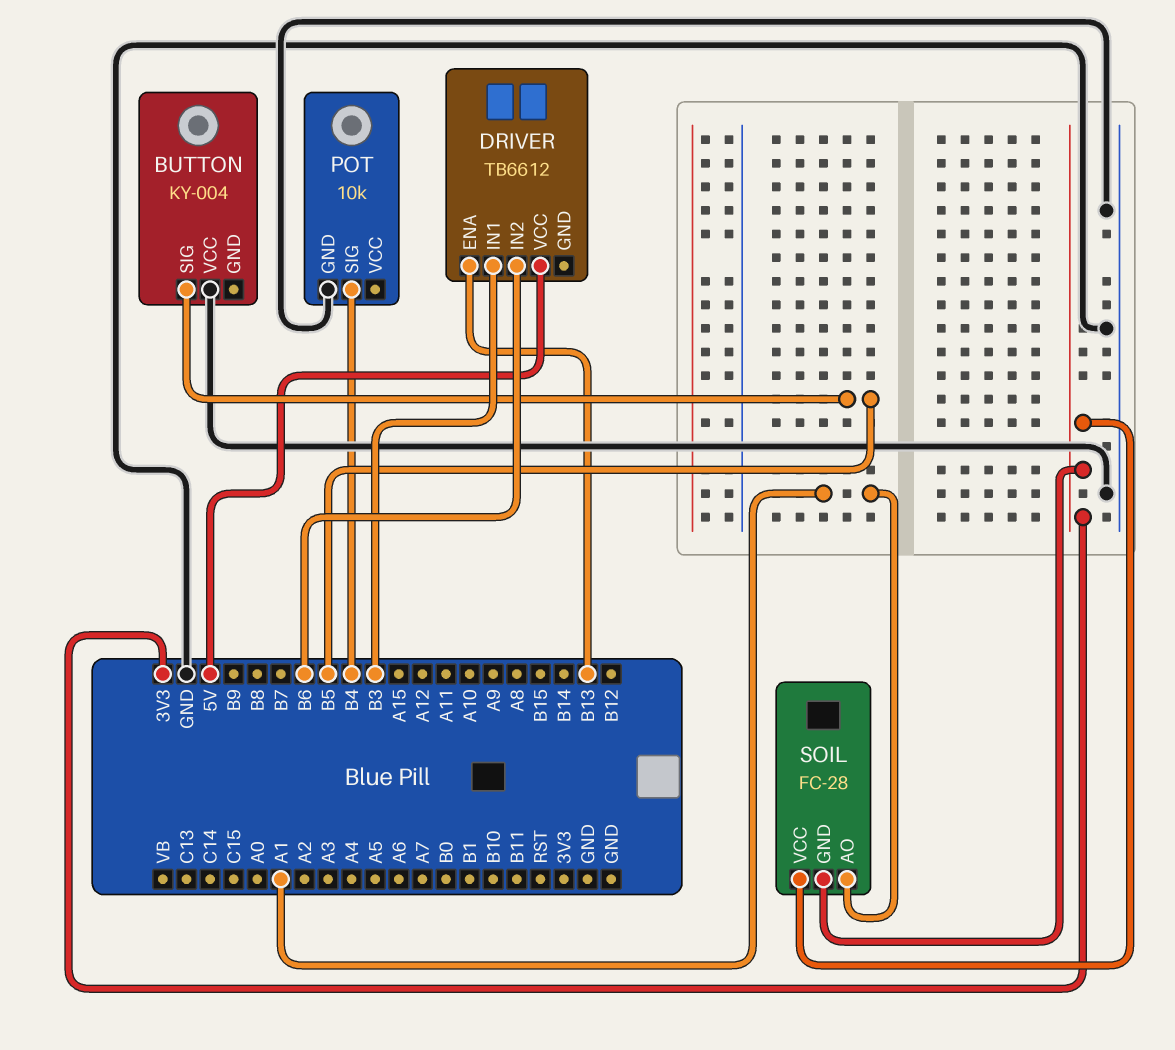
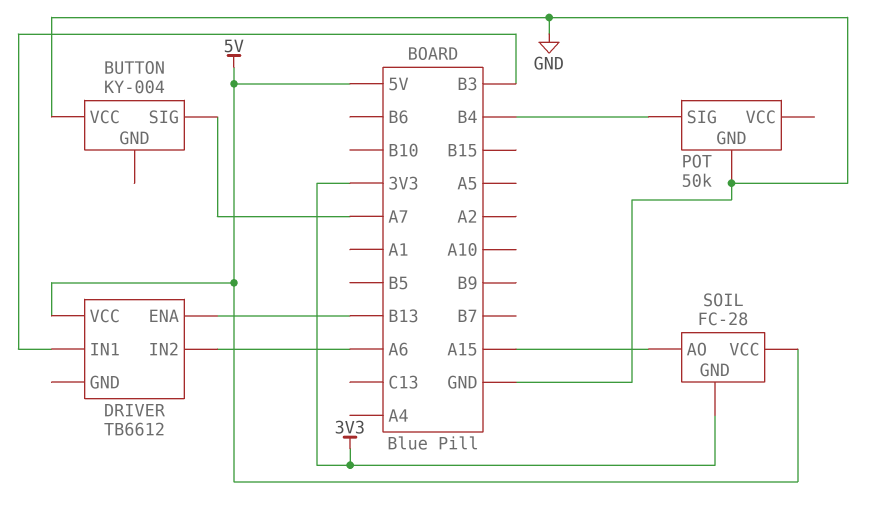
BUTTON pin SIG: B5 -> A7
DRIVER pin IN2: B6 -> A6
POT: 10k -> 50k
SOIL pin AO: A1 -> A15
SOIL pin VCC: 3V3 -> 5V

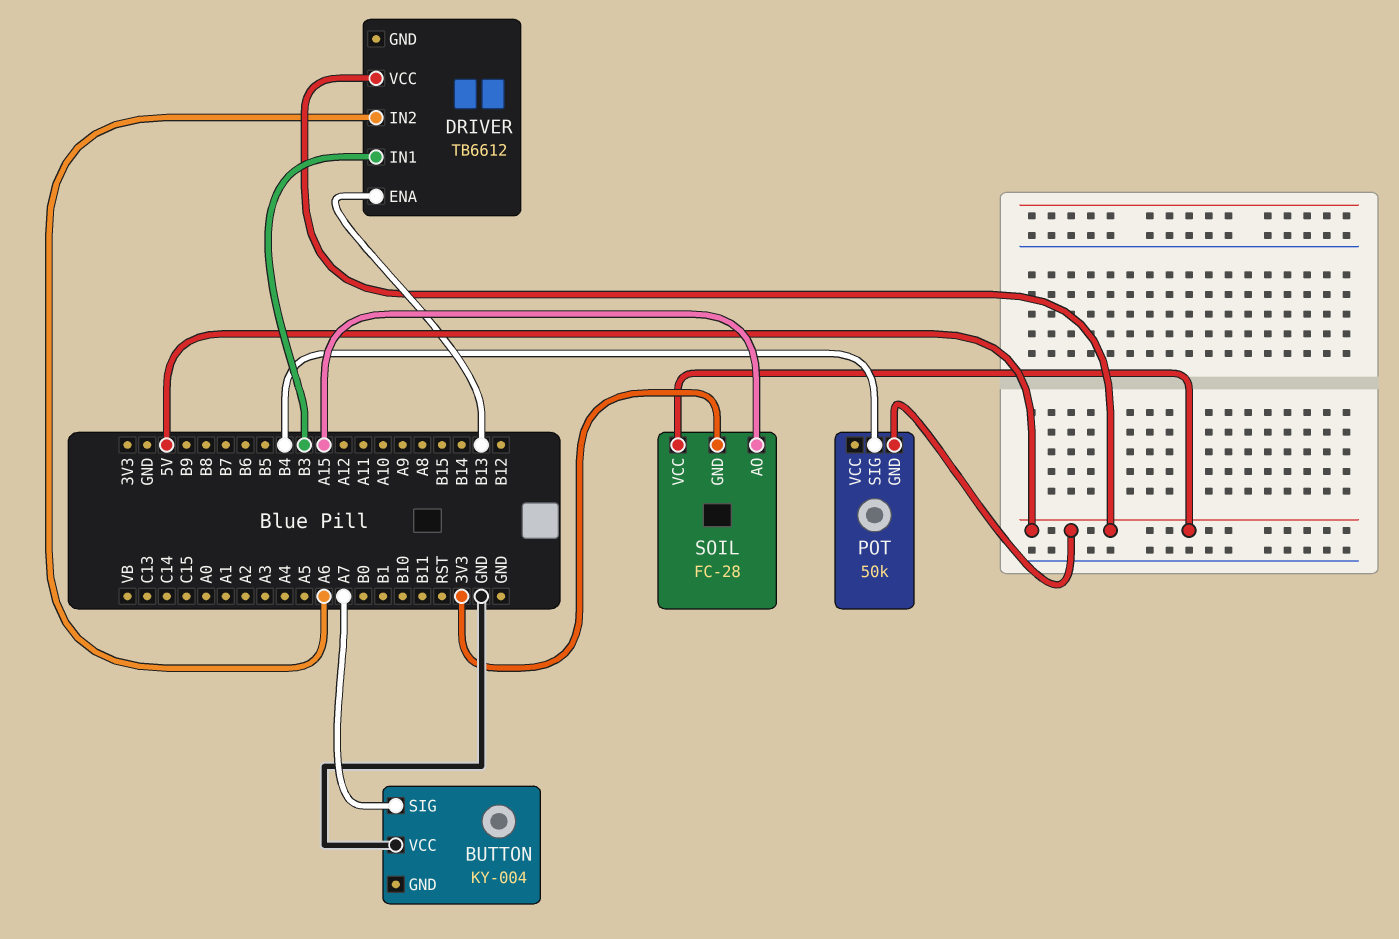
POT pin GND: GND -> 5V

